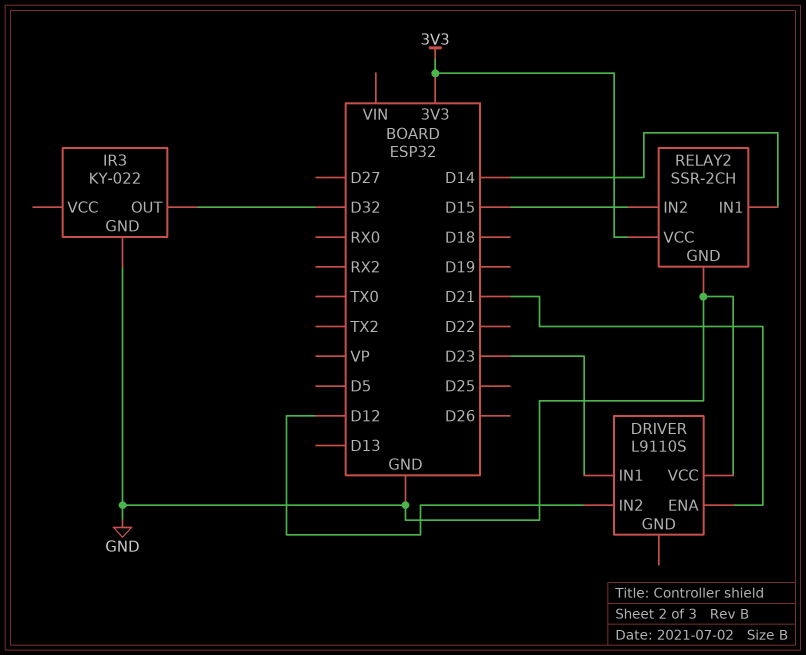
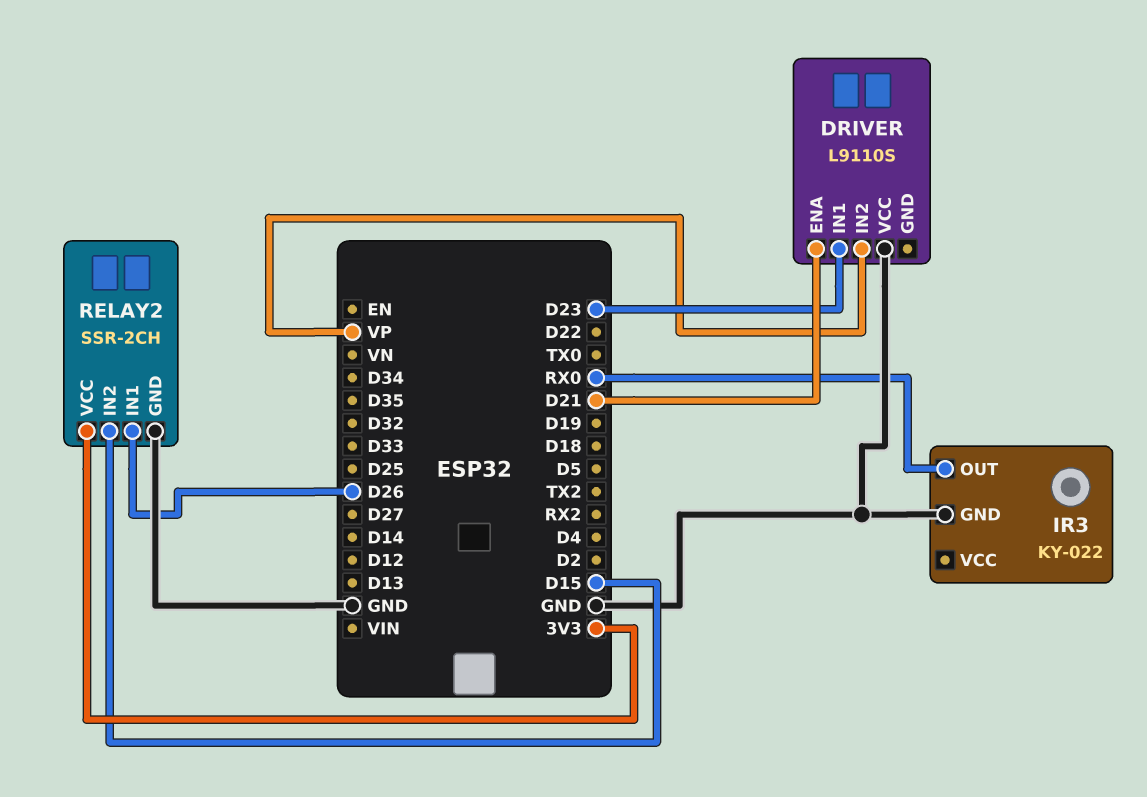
DRIVER pin IN2: D12 -> VP
IR3 pin OUT: D32 -> RX0
RELAY2 pin IN1: D14 -> D26

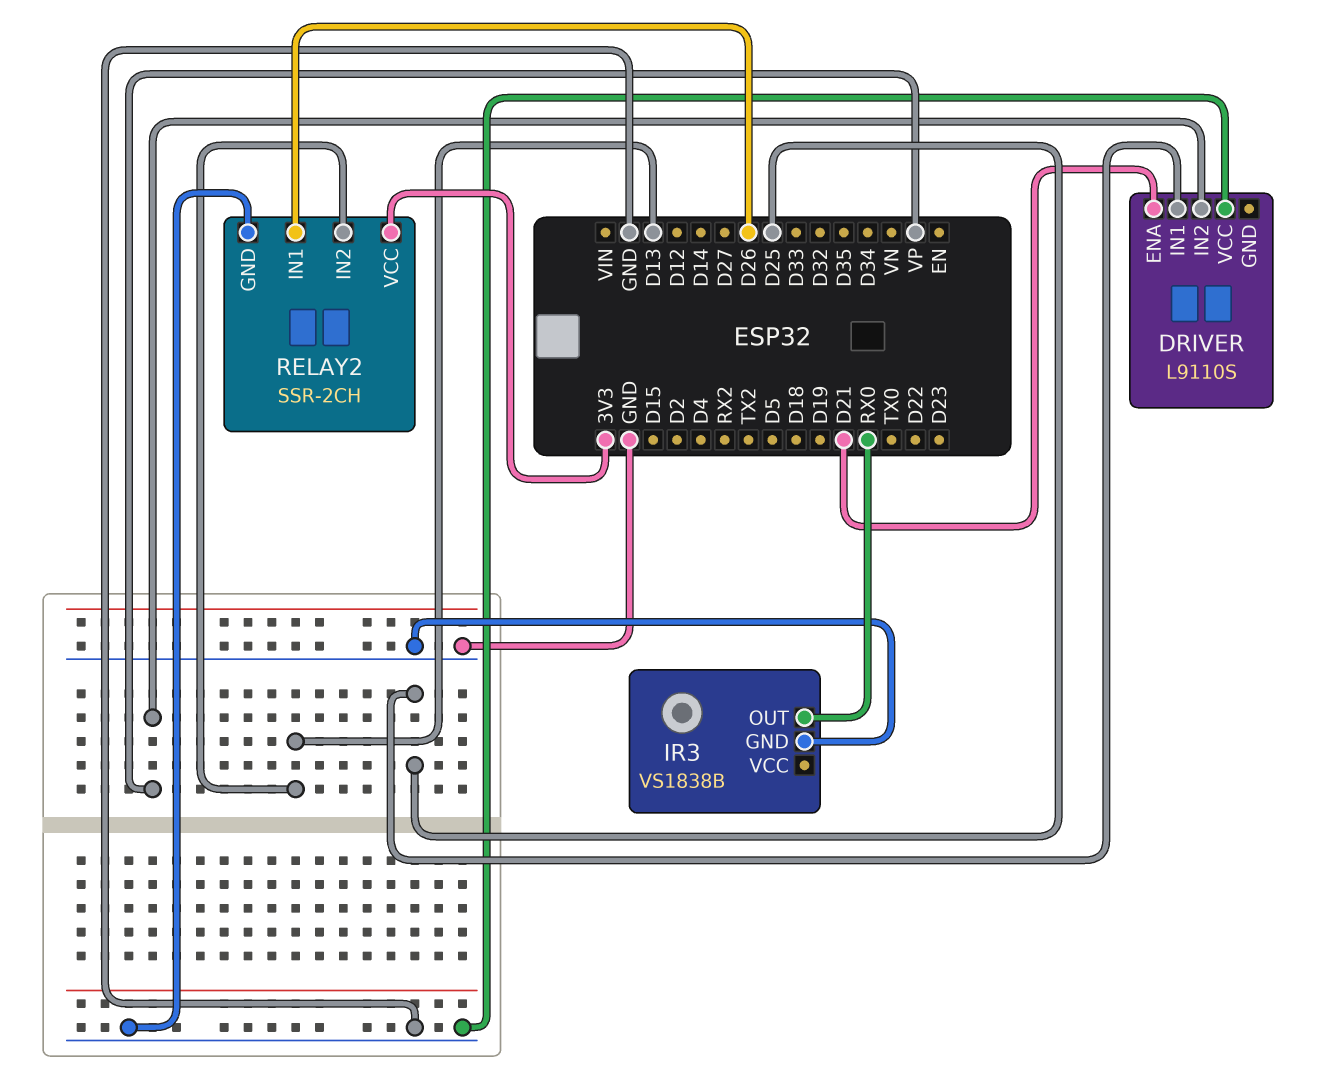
DRIVER pin IN1: D23 -> D25
IR3: KY-022 -> VS1838B
RELAY2 pin IN2: D15 -> D13

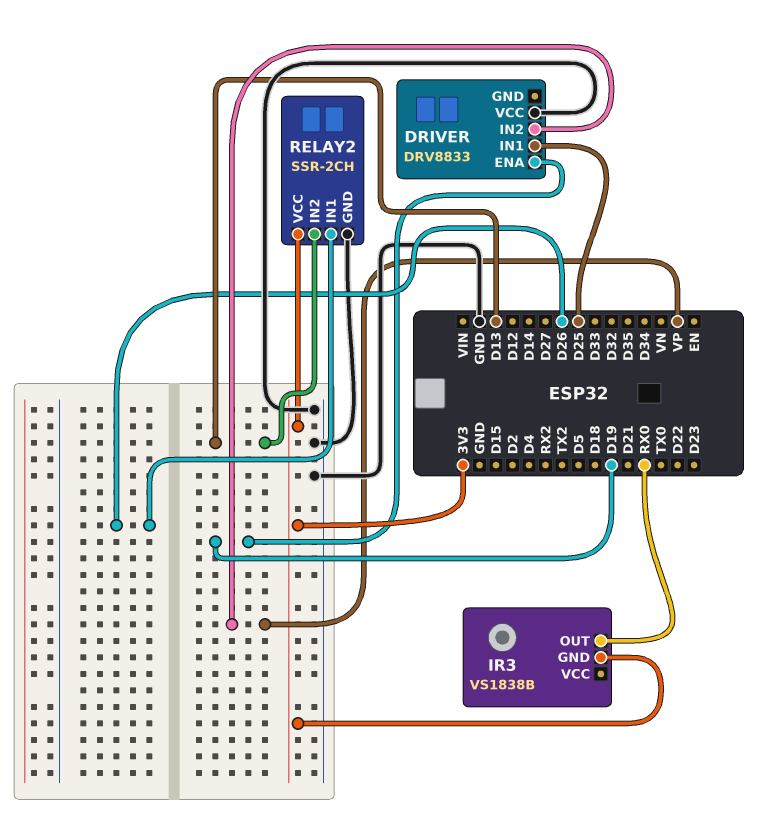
DRIVER: L9110S -> DRV8833
DRIVER pin ENA: D21 -> D19
IR3 pin GND: GND -> 3V3

